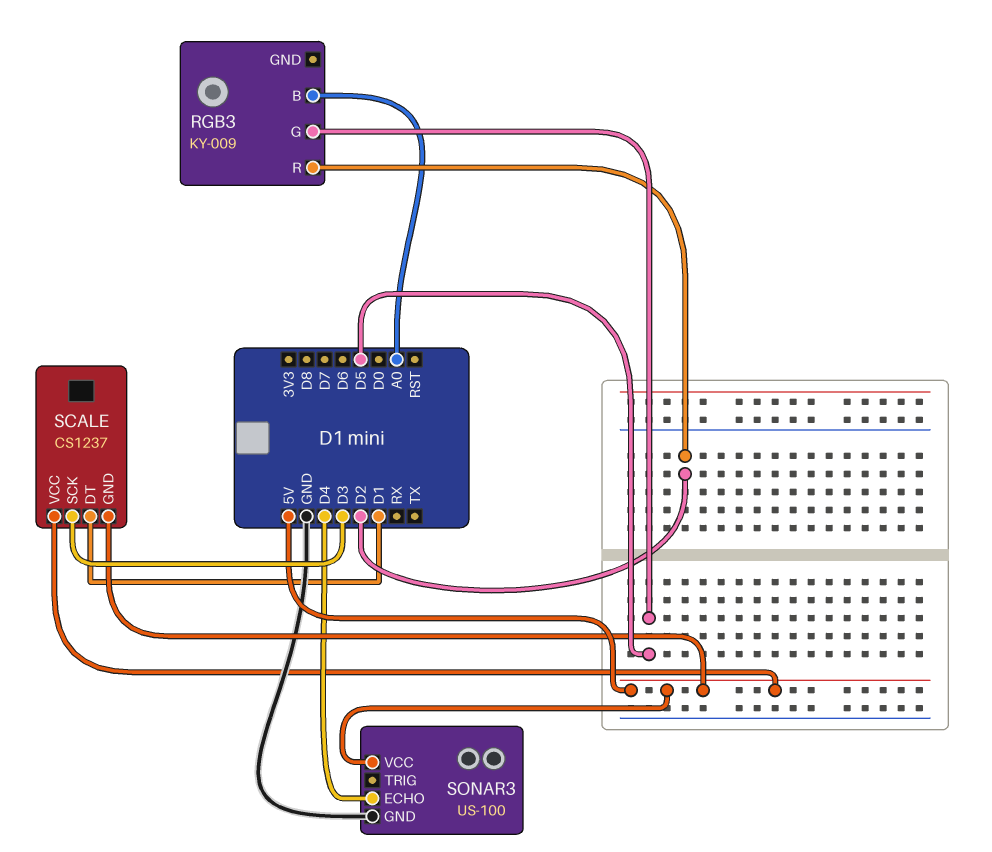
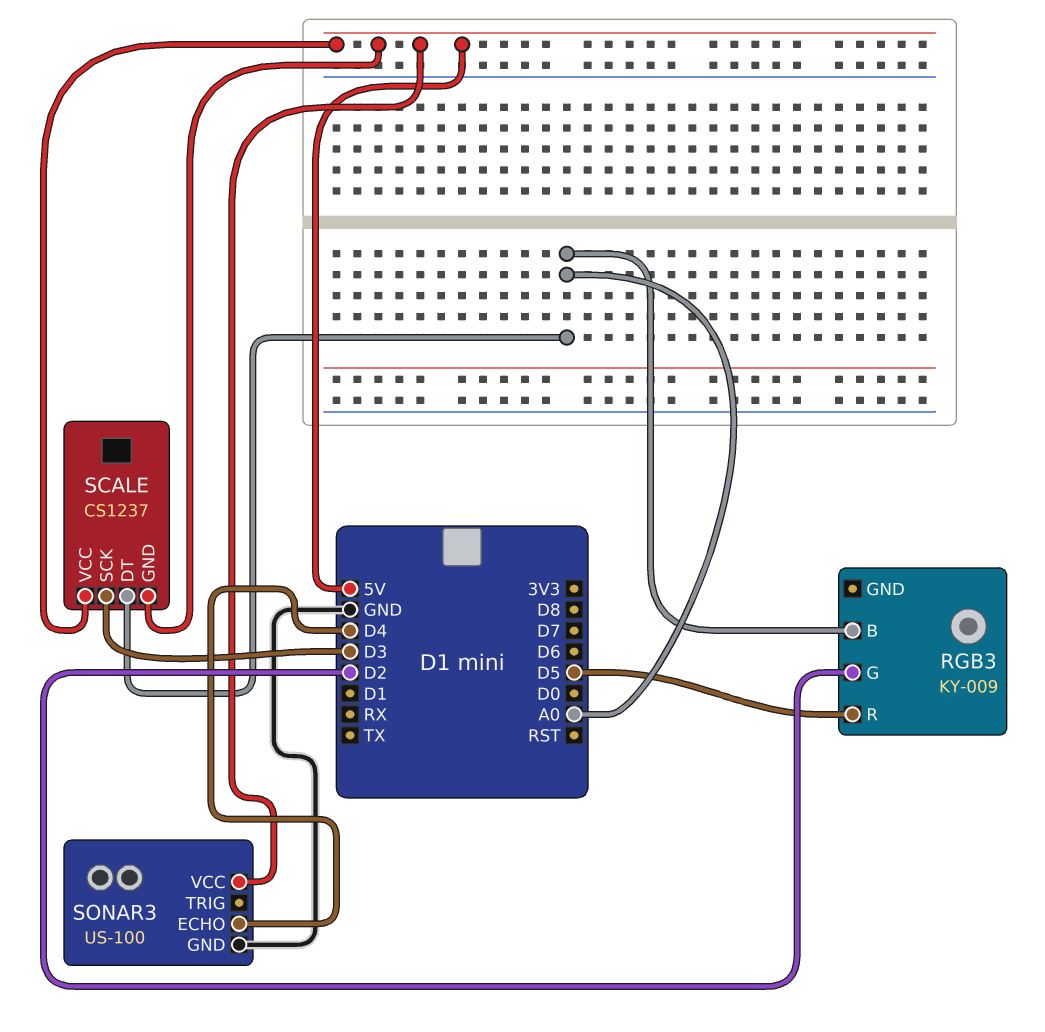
RGB3 pin G: D5 -> D2
RGB3 pin R: D2 -> D5
SCALE pin DT: D1 -> A0

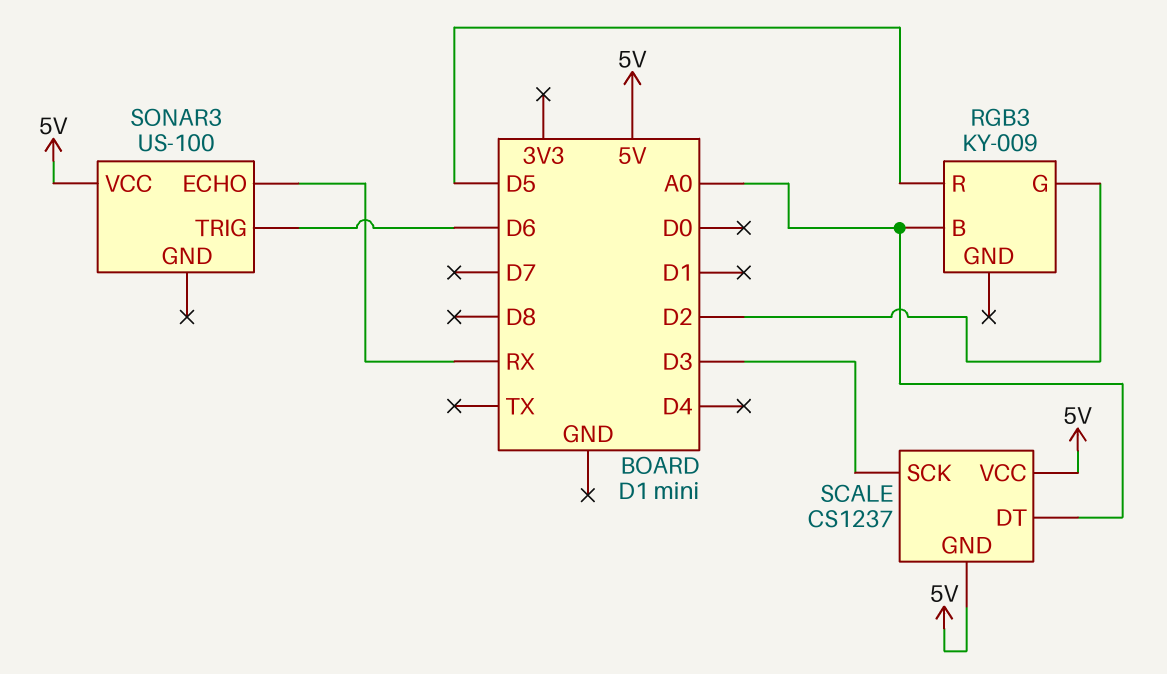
SONAR3 pin ECHO: D4 -> RX
SONAR3 pin GND: GND -> none
SONAR3 pin TRIG: none -> D6

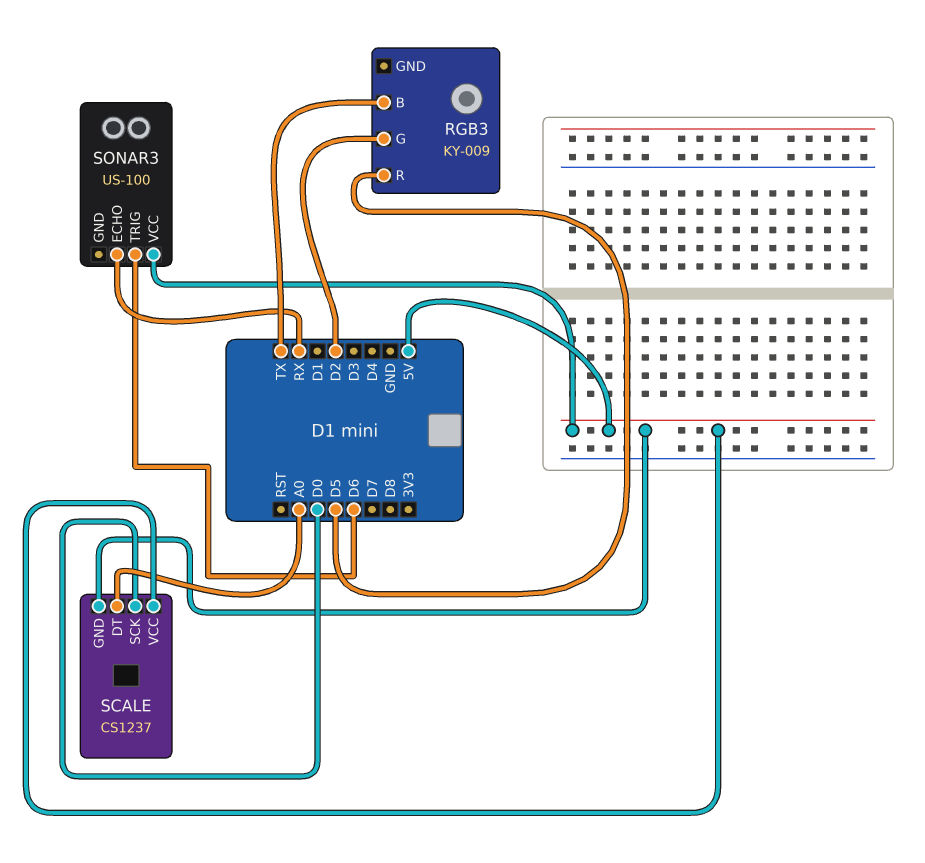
RGB3 pin B: A0 -> TX
SCALE pin SCK: D3 -> D0

